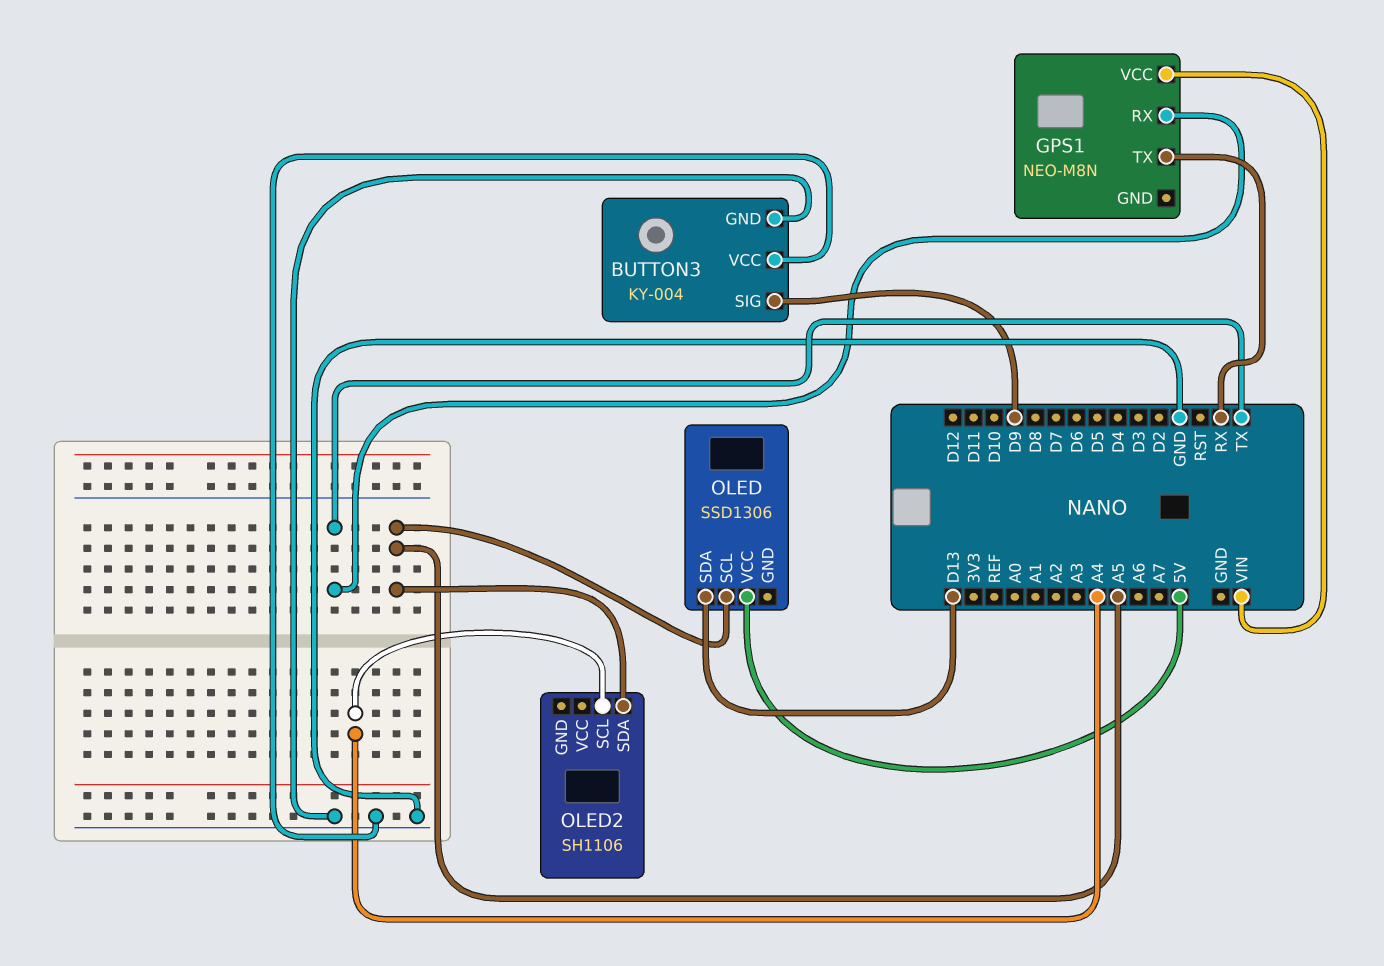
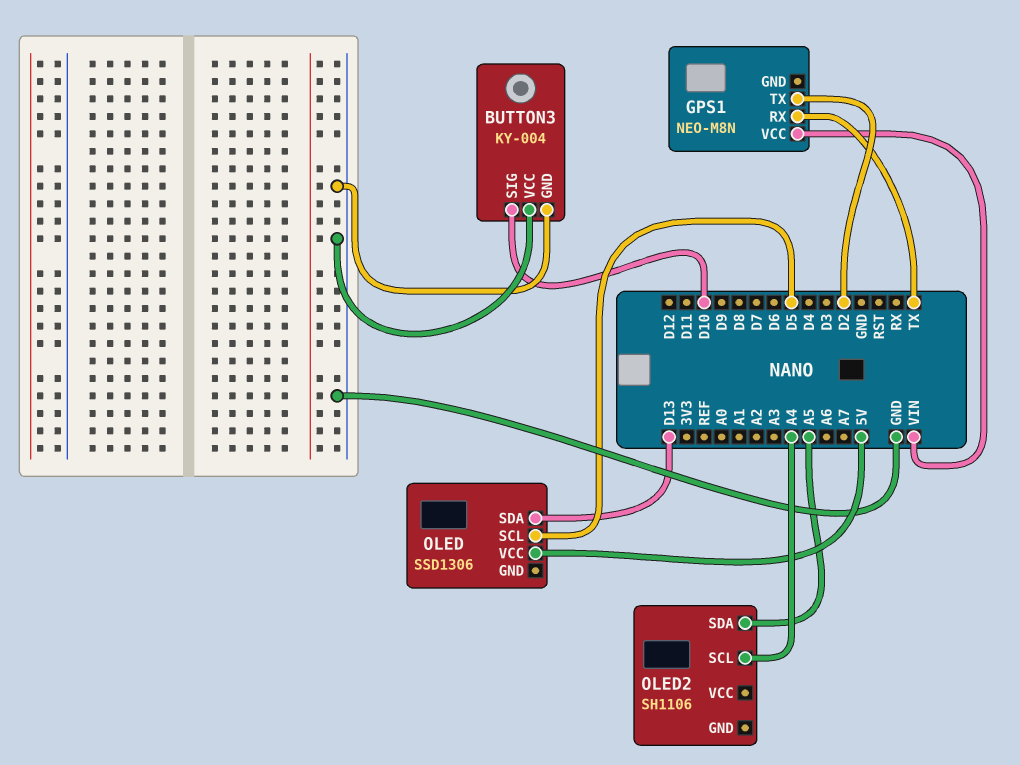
BUTTON3 pin SIG: D9 -> D10
GPS1 pin TX: RX -> D2
OLED pin SCL: A5 -> D5

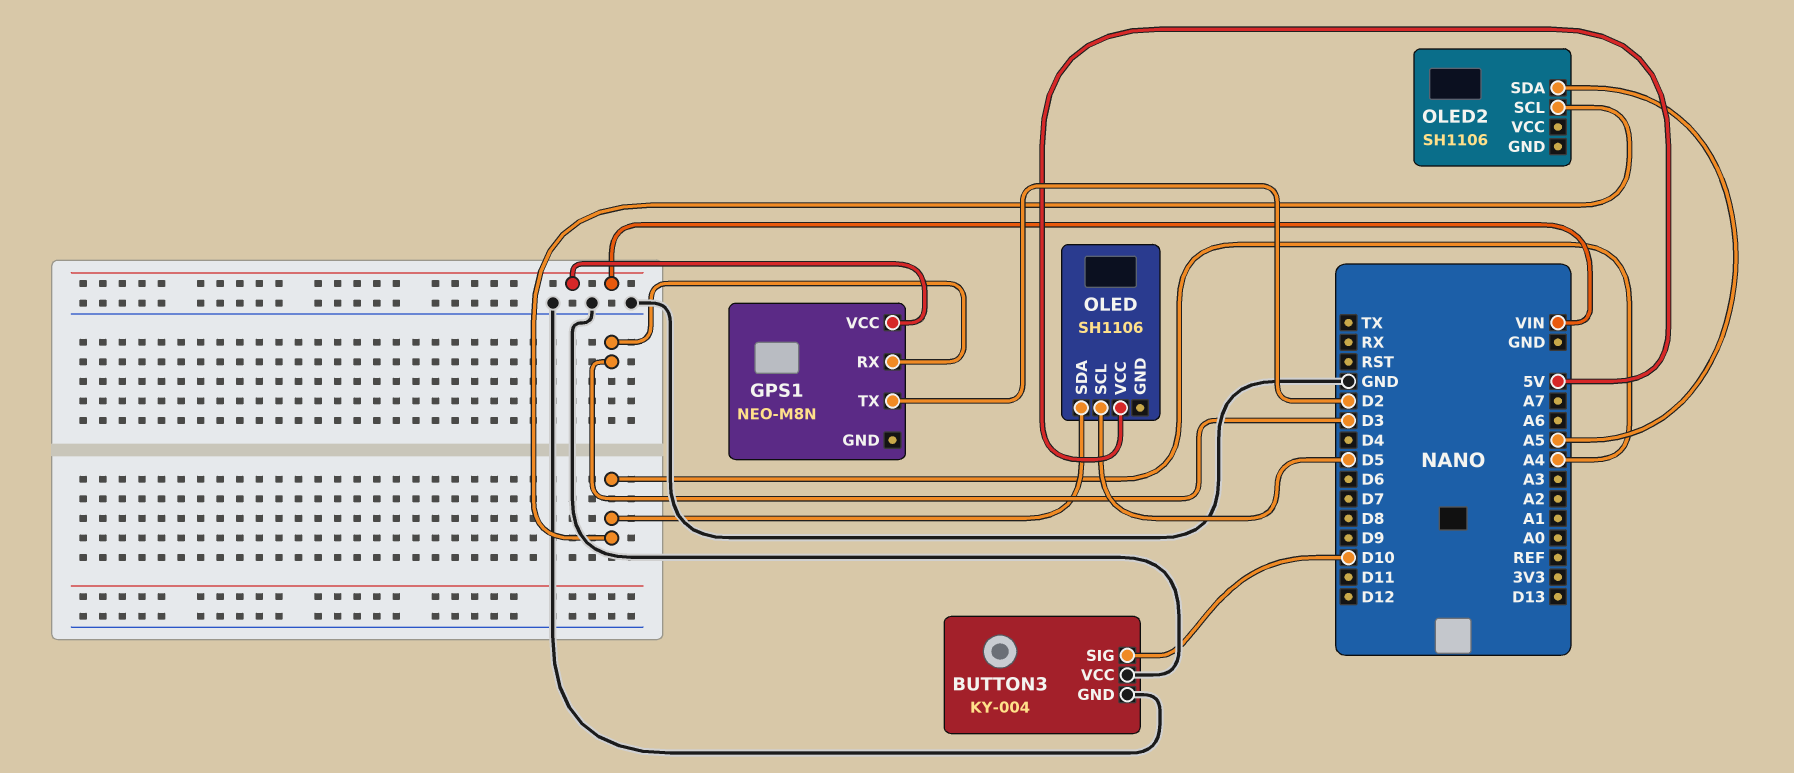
GPS1 pin RX: TX -> D3
OLED: SSD1306 -> SH1106
OLED pin SDA: D13 -> A4

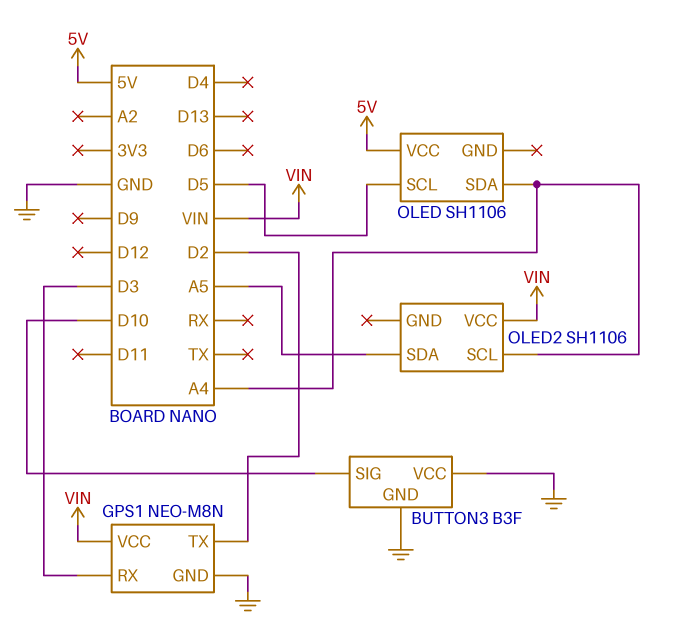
BUTTON3: KY-004 -> B3F
GPS1 pin GND: none -> GND
OLED2 pin VCC: none -> VIN

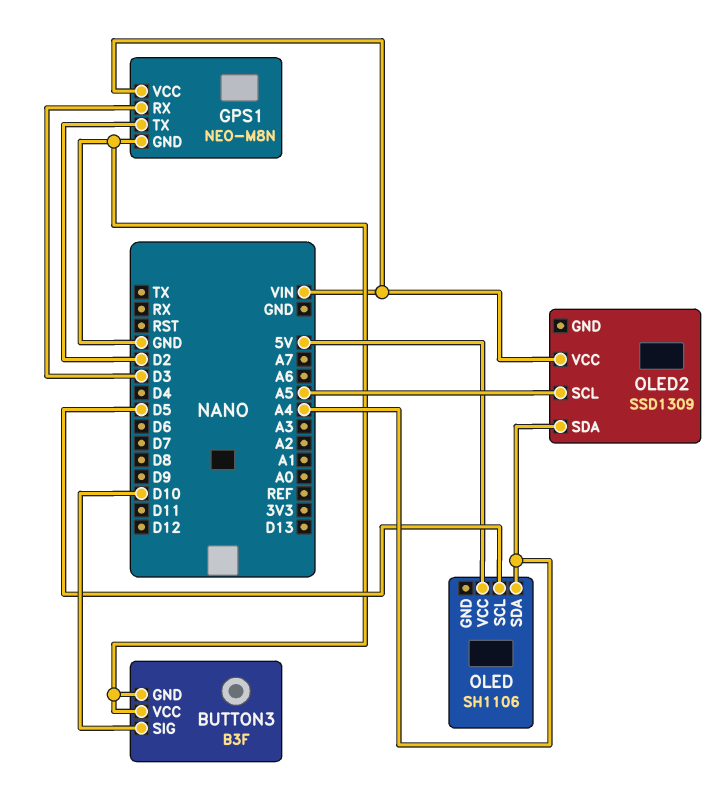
OLED2: SH1106 -> SSD1309
OLED2 pin SCL: A4 -> A5
OLED2 pin SDA: A5 -> A4

